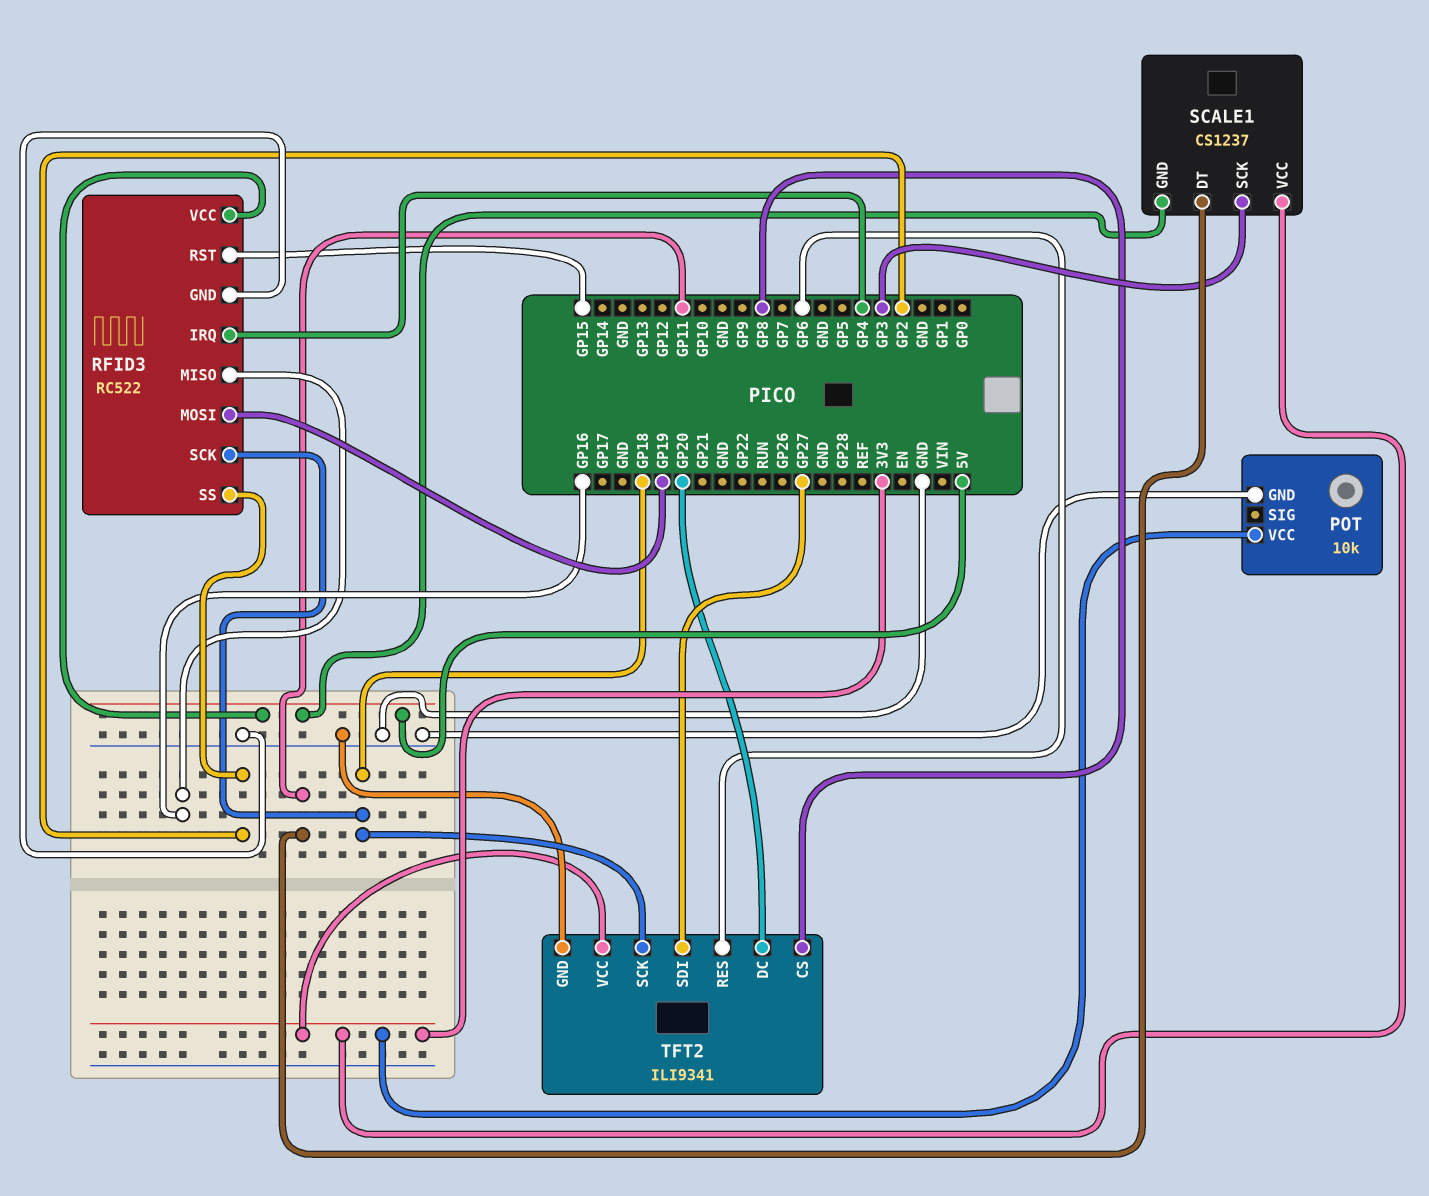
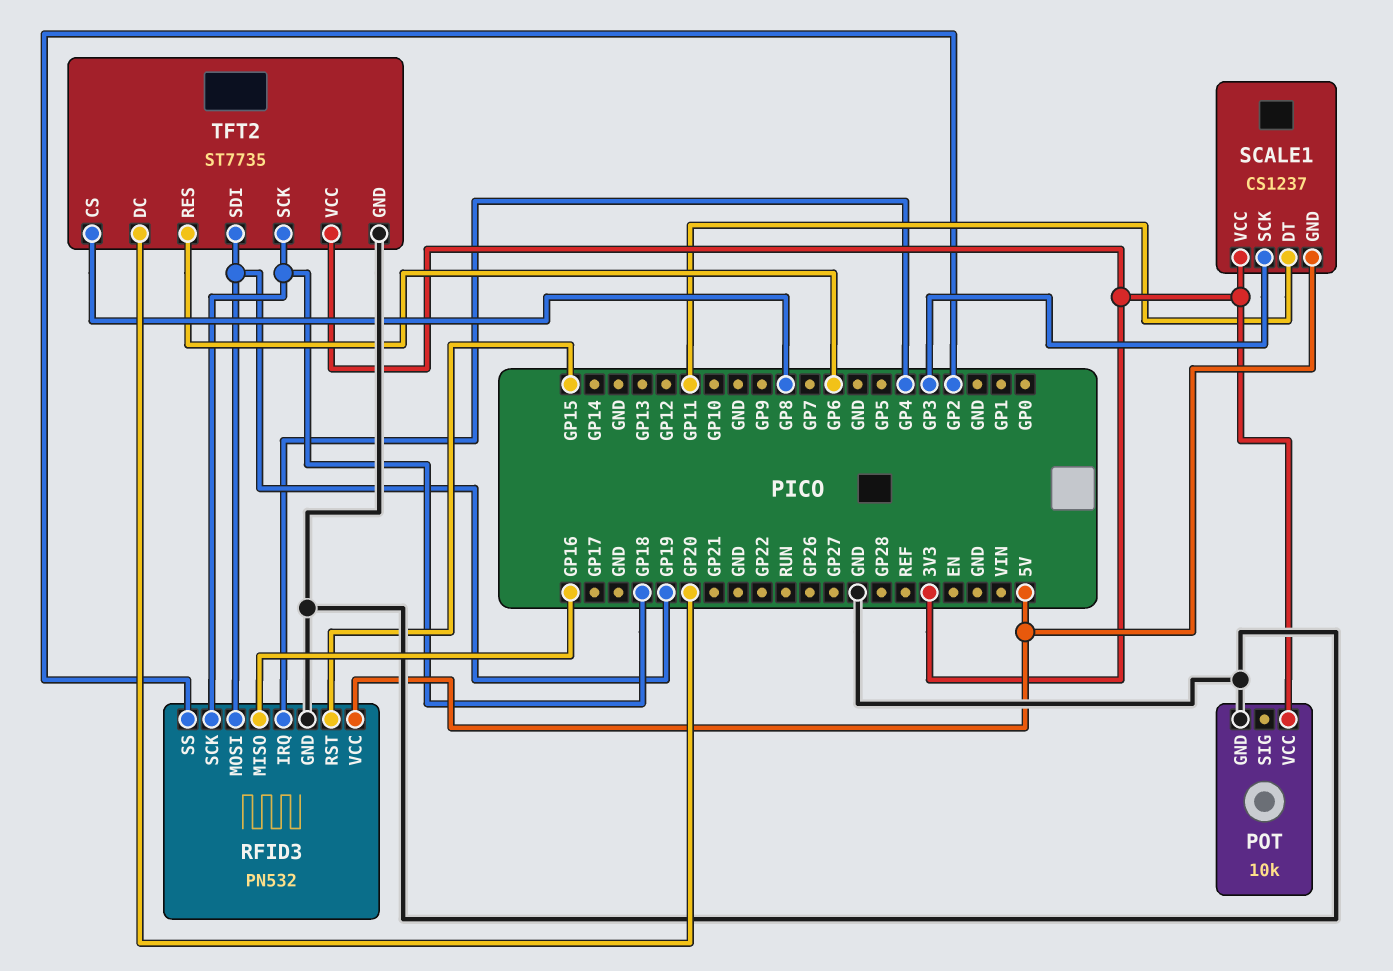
RFID3: RC522 -> PN532
TFT2: ILI9341 -> ST7735
TFT2 pin SDI: GP27 -> GP19

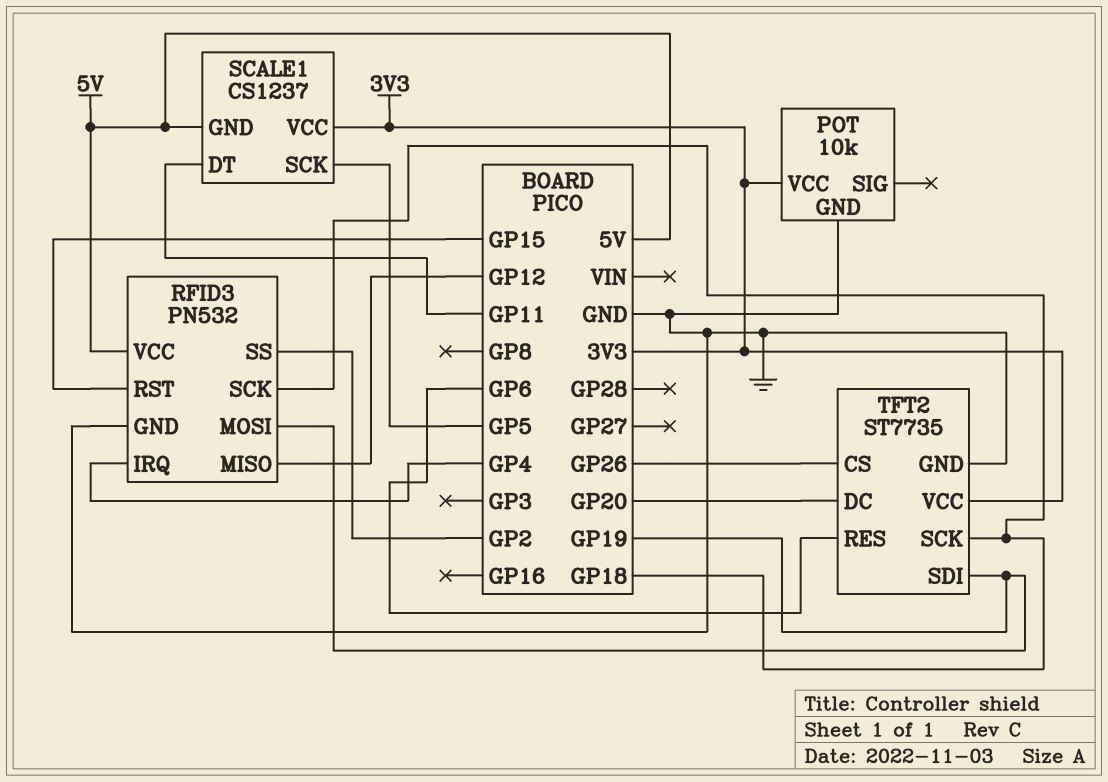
RFID3 pin MISO: GP16 -> GP12
SCALE1 pin SCK: GP3 -> GP5
TFT2 pin CS: GP8 -> GP26

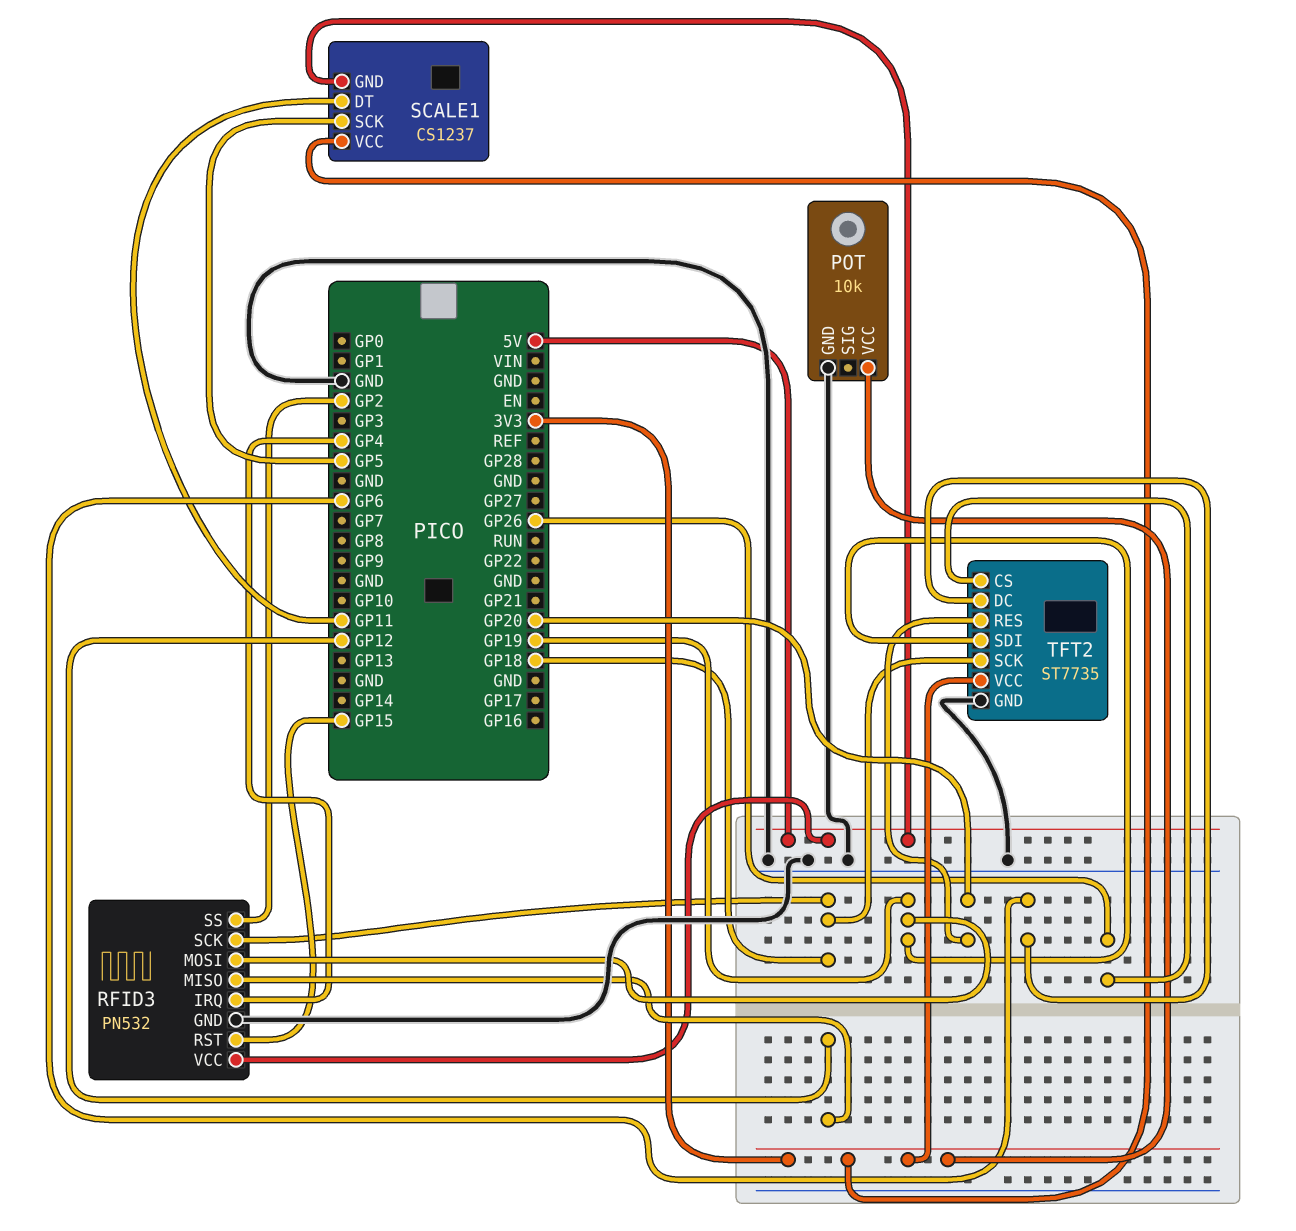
TFT2 pin DC: GP20 -> GP6
TFT2 pin RES: GP6 -> GP20

